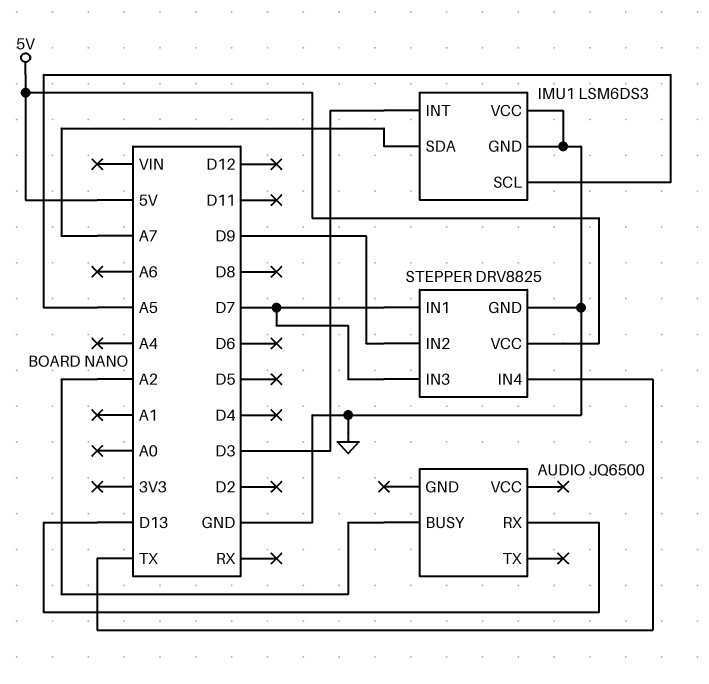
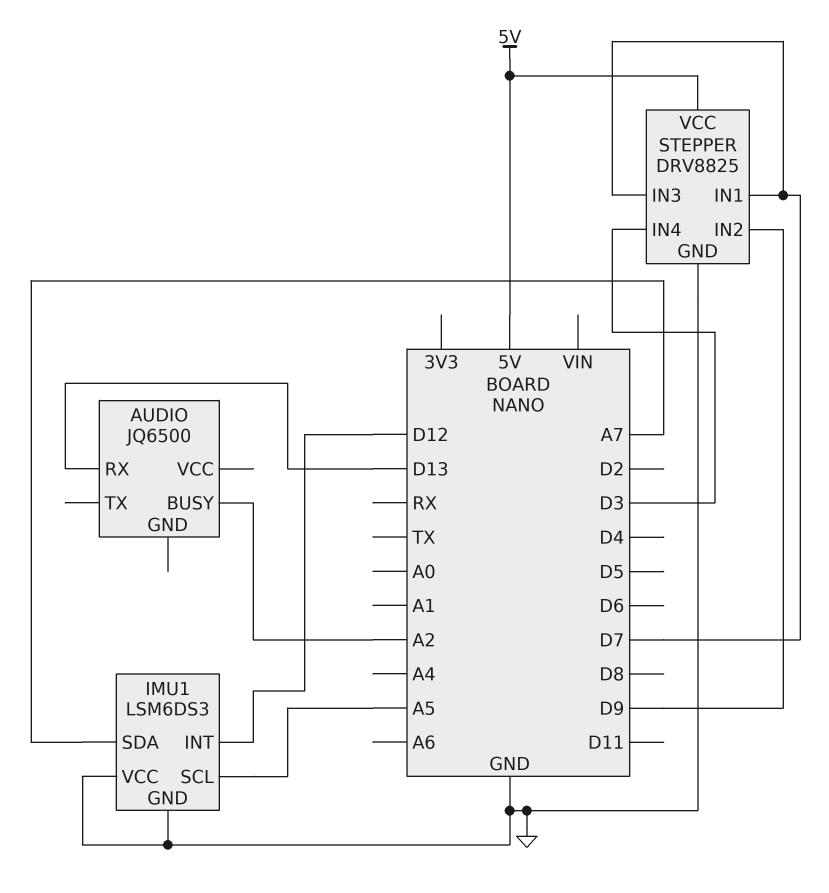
IMU1 pin INT: D3 -> D12
STEPPER pin IN4: TX -> D3

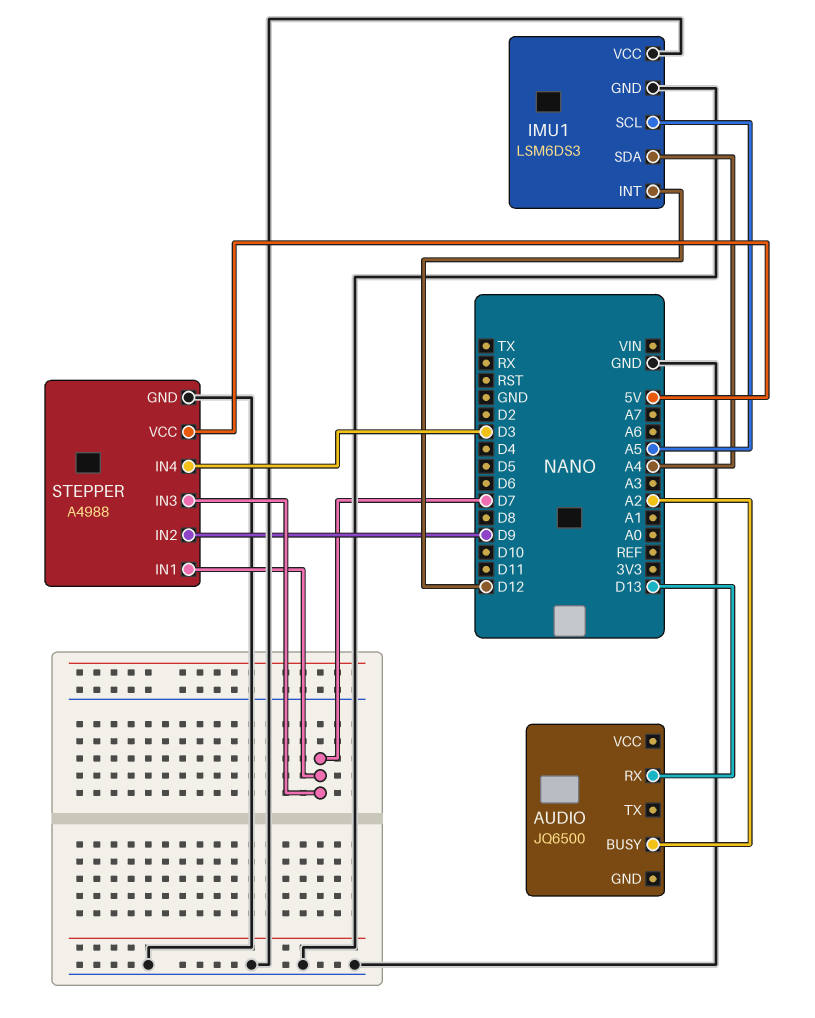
IMU1 pin SDA: A7 -> A4
STEPPER: DRV8825 -> A4988

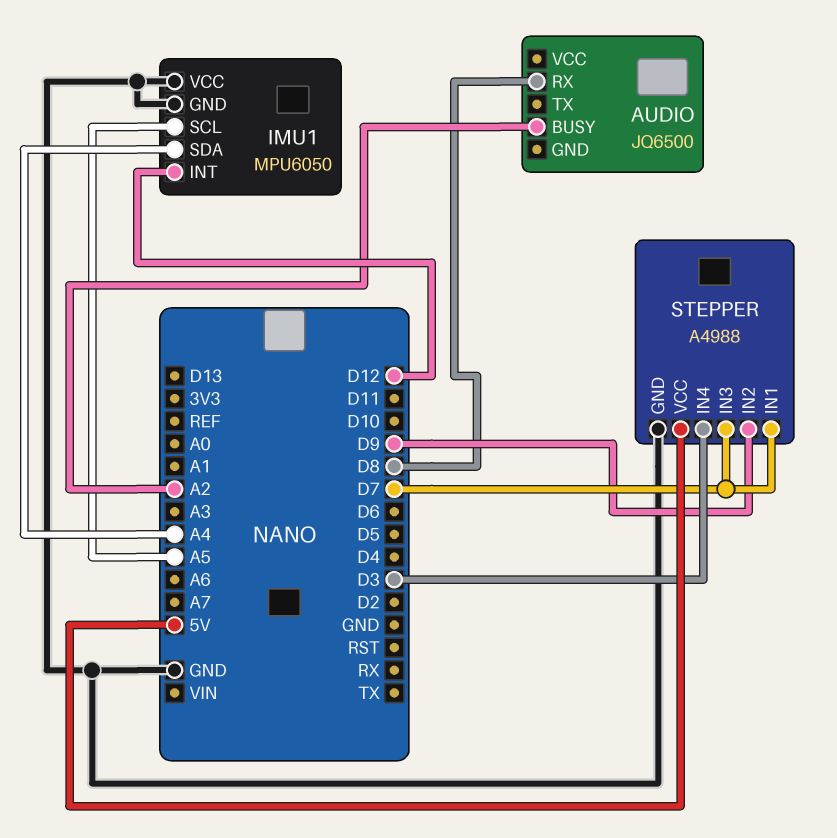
AUDIO pin RX: D13 -> D8
IMU1: LSM6DS3 -> MPU6050

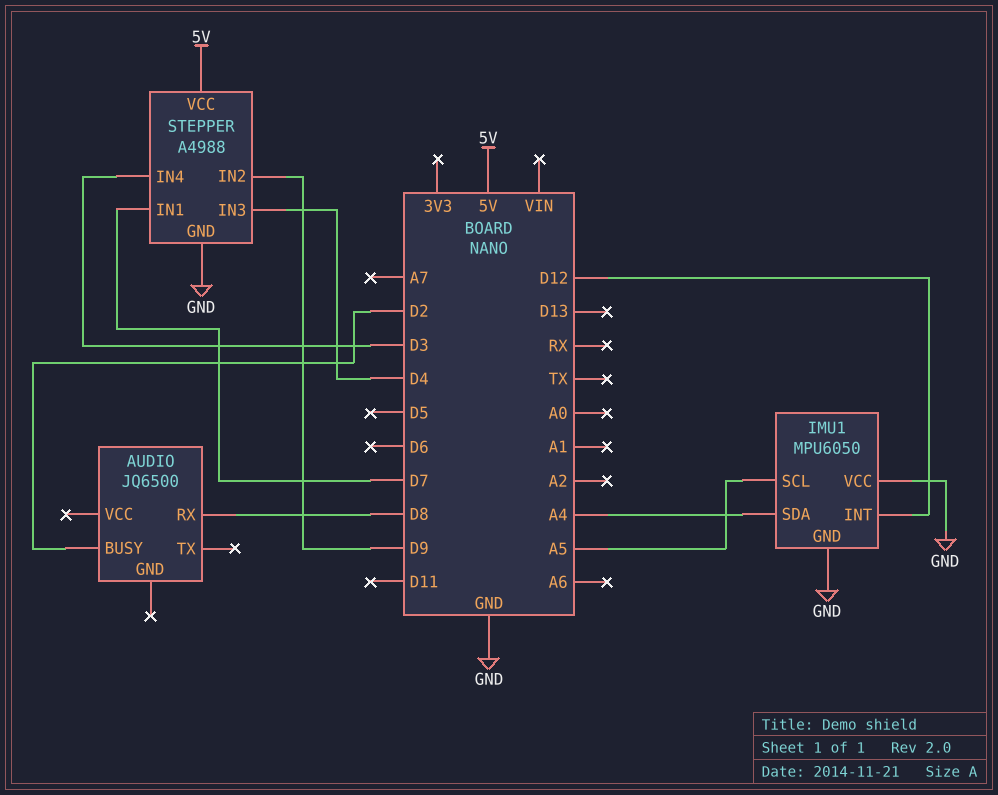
AUDIO pin BUSY: A2 -> D2
STEPPER pin IN3: D7 -> D4

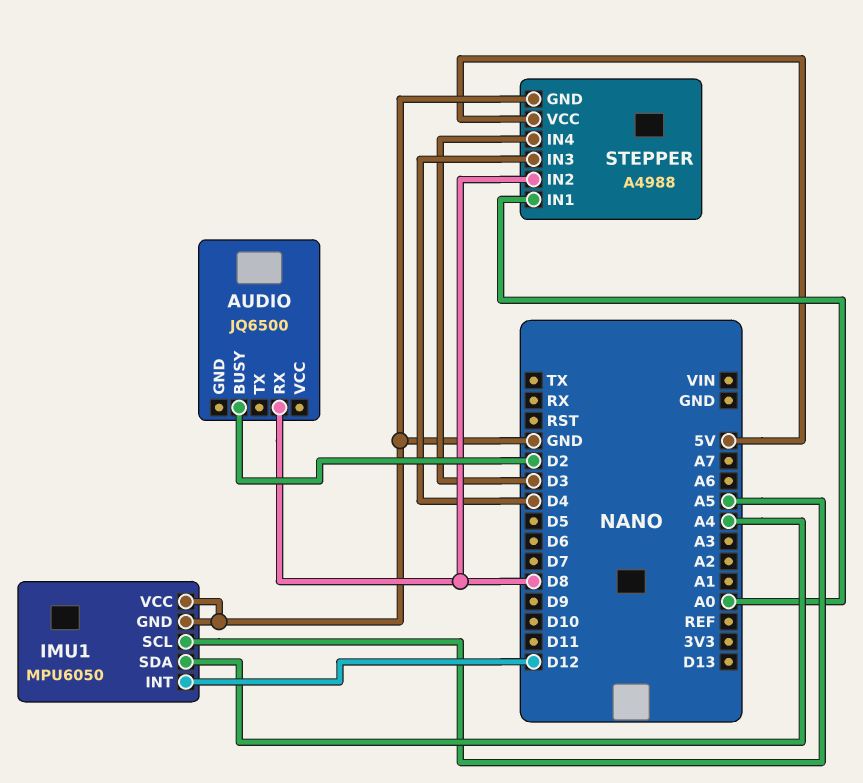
STEPPER pin IN1: D7 -> A0
STEPPER pin IN2: D9 -> D8

